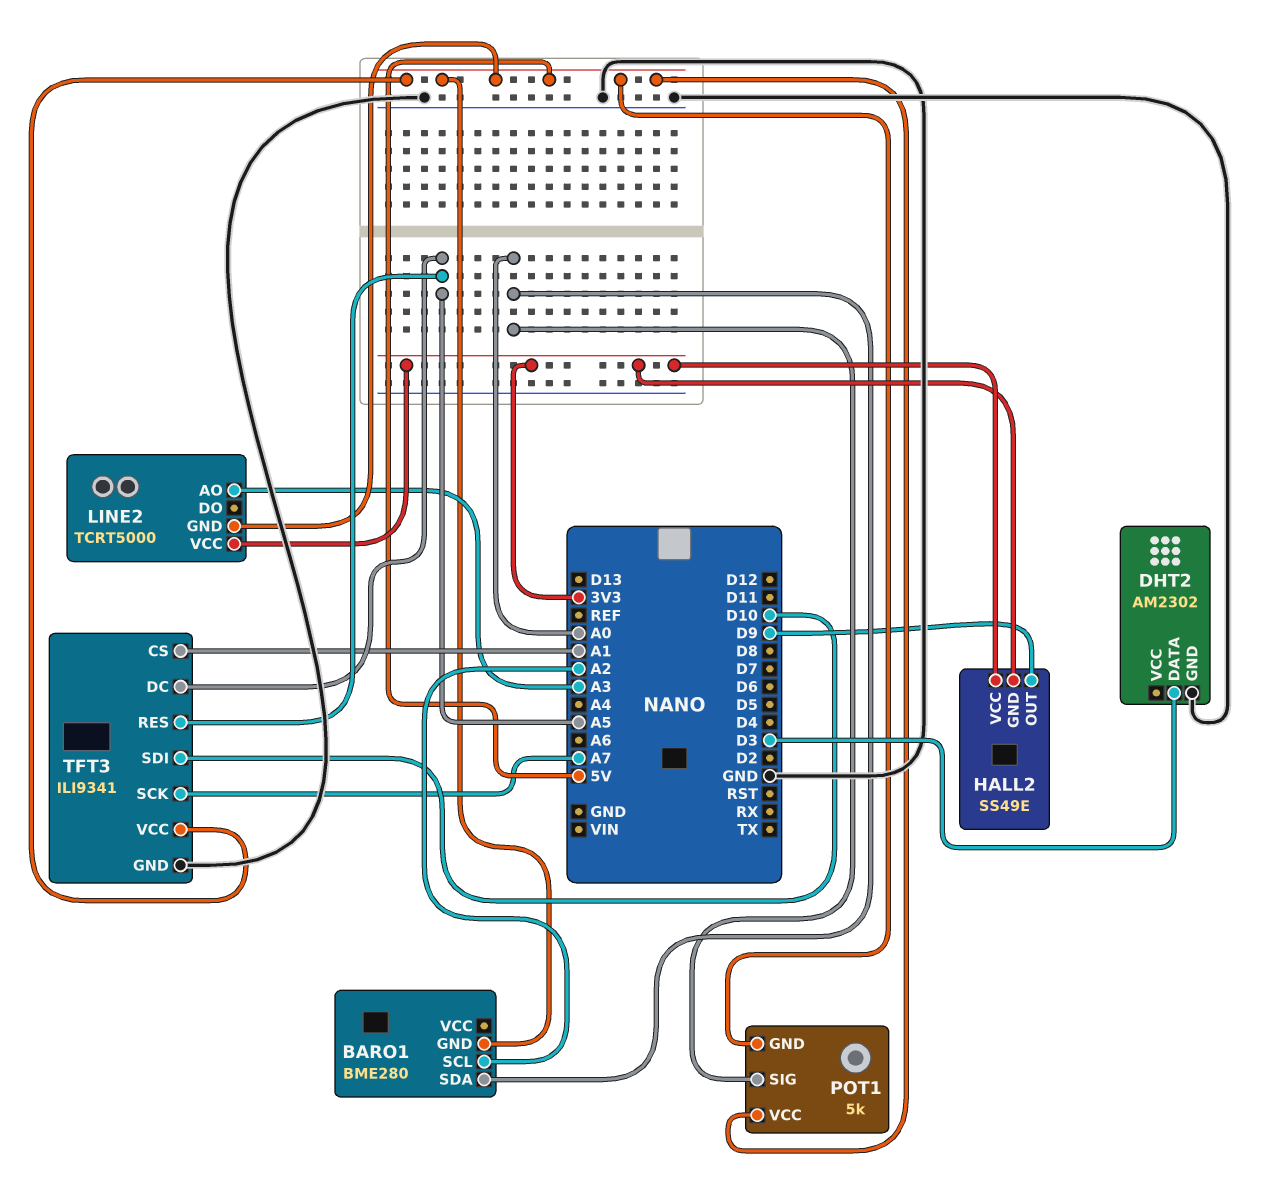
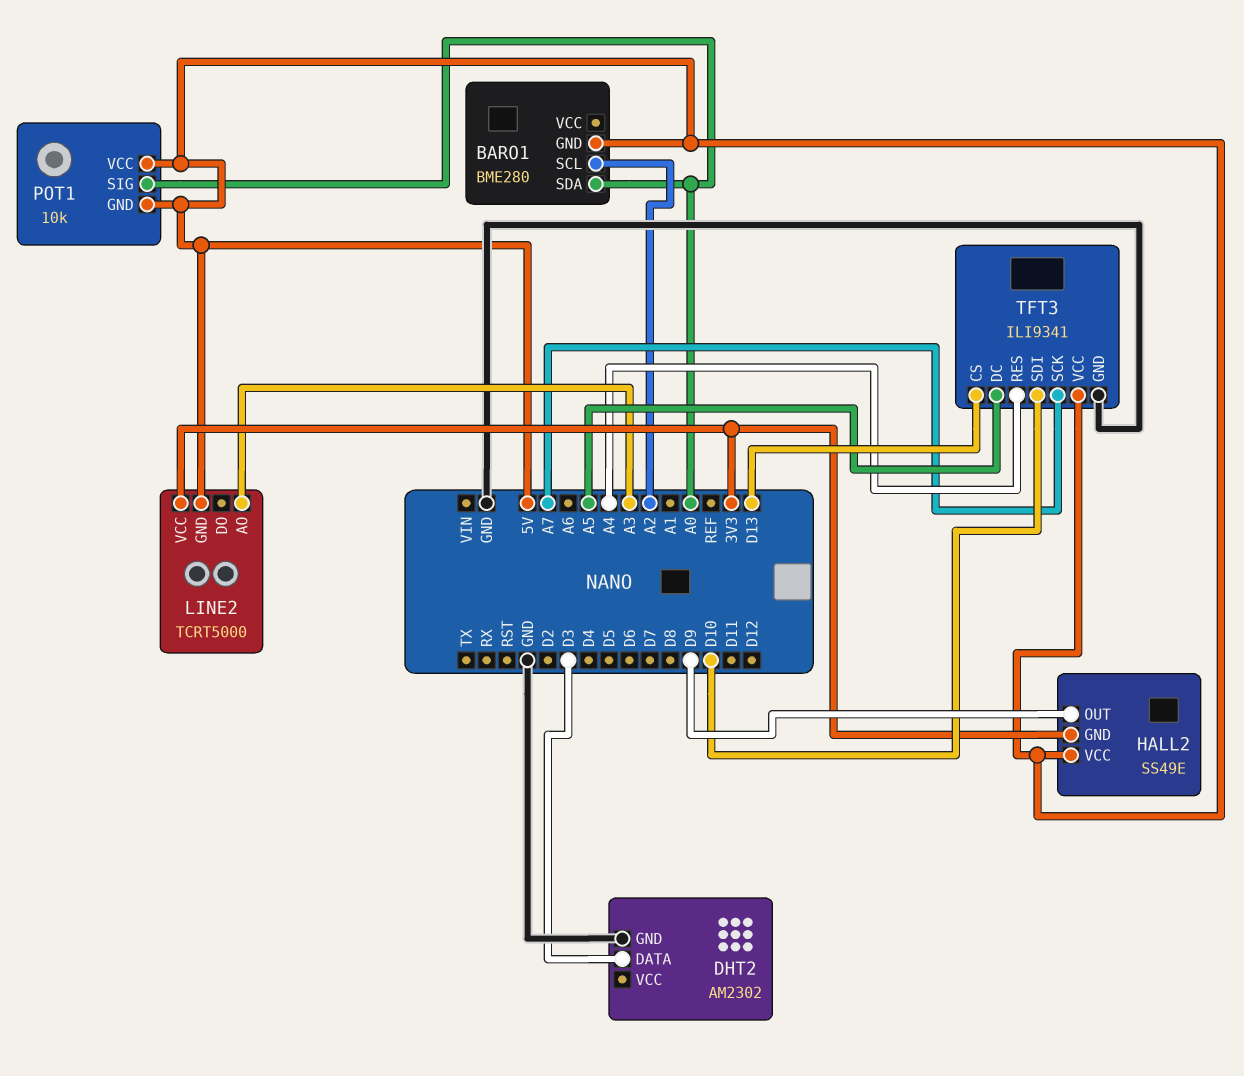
HALL2 pin VCC: 3V3 -> 5V
POT1: 5k -> 10k
TFT3 pin CS: A1 -> D13
TFT3 pin RES: A5 -> A4

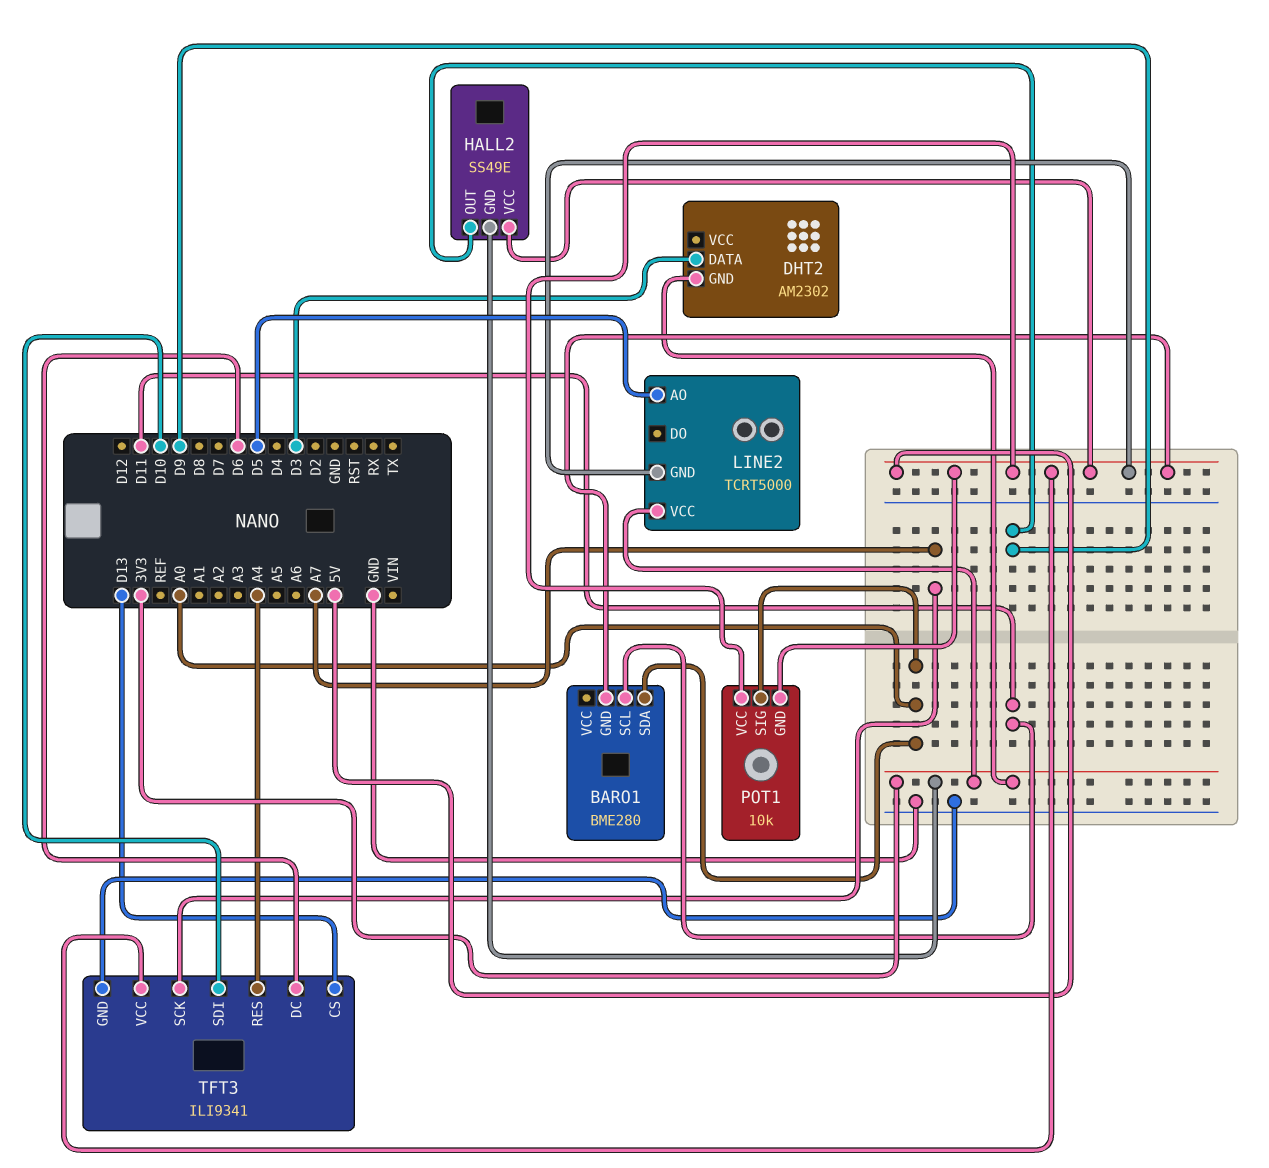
BARO1 pin SCL: A2 -> D11
DHT2 pin GND: GND -> 3V3
LINE2 pin AO: A3 -> D5
TFT3 pin DC: A5 -> D6

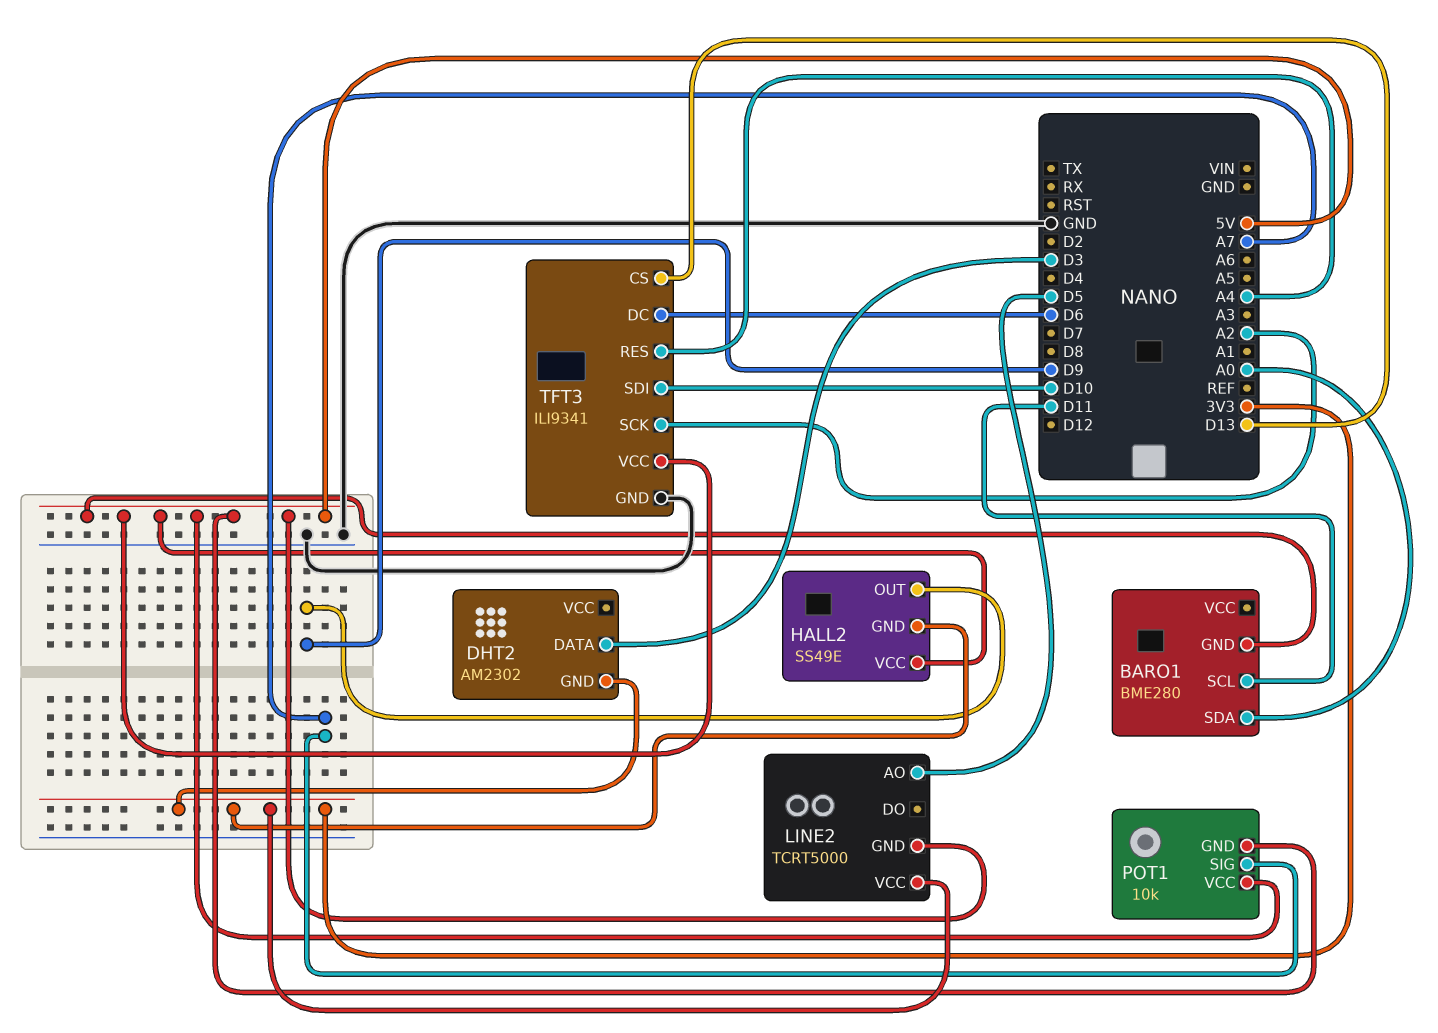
POT1 pin SIG: A0 -> A7
TFT3 pin SCK: A7 -> A2

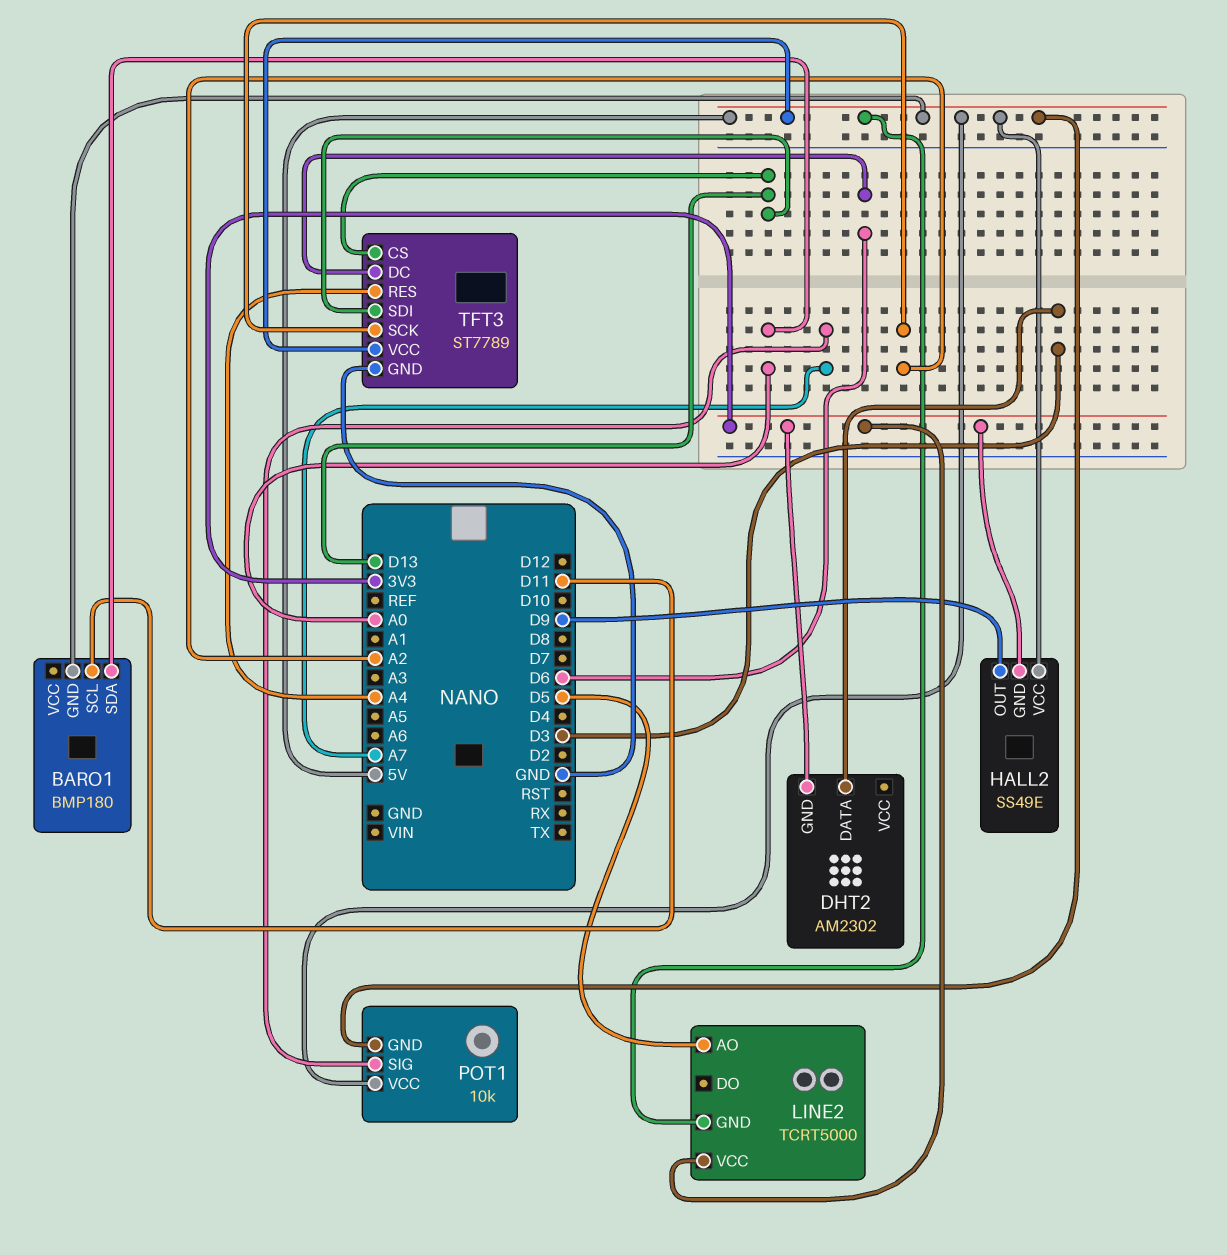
BARO1: BME280 -> BMP180
TFT3: ILI9341 -> ST7789
TFT3 pin SDI: D10 -> D13

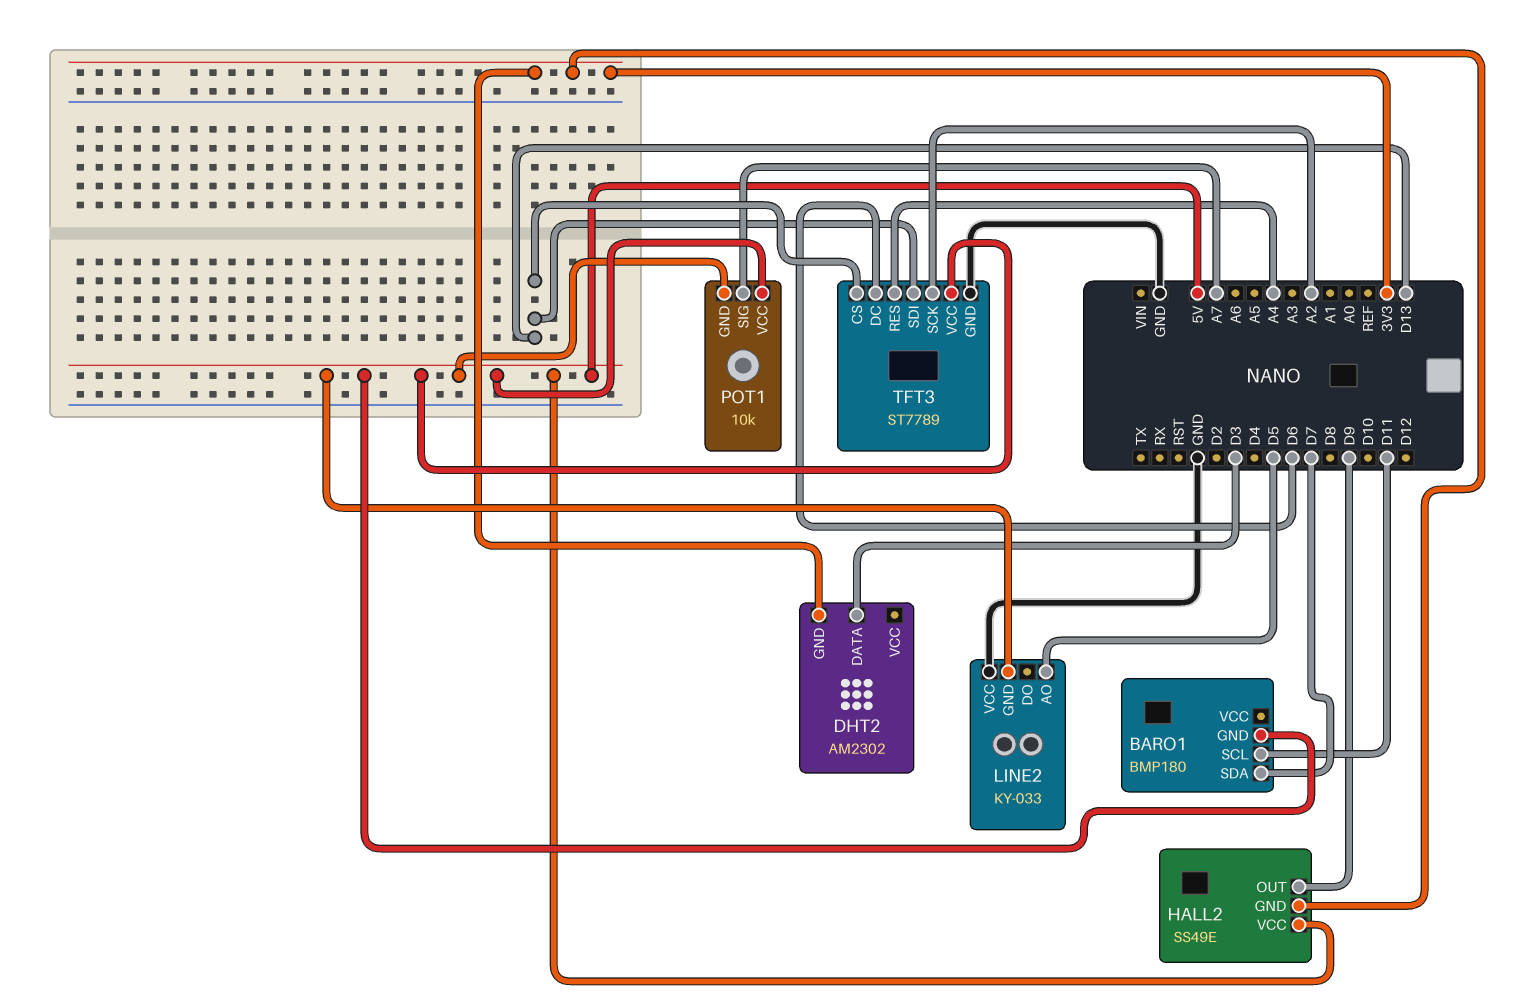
BARO1 pin SDA: A0 -> D7
LINE2: TCRT5000 -> KY-033
LINE2 pin VCC: 3V3 -> GND

